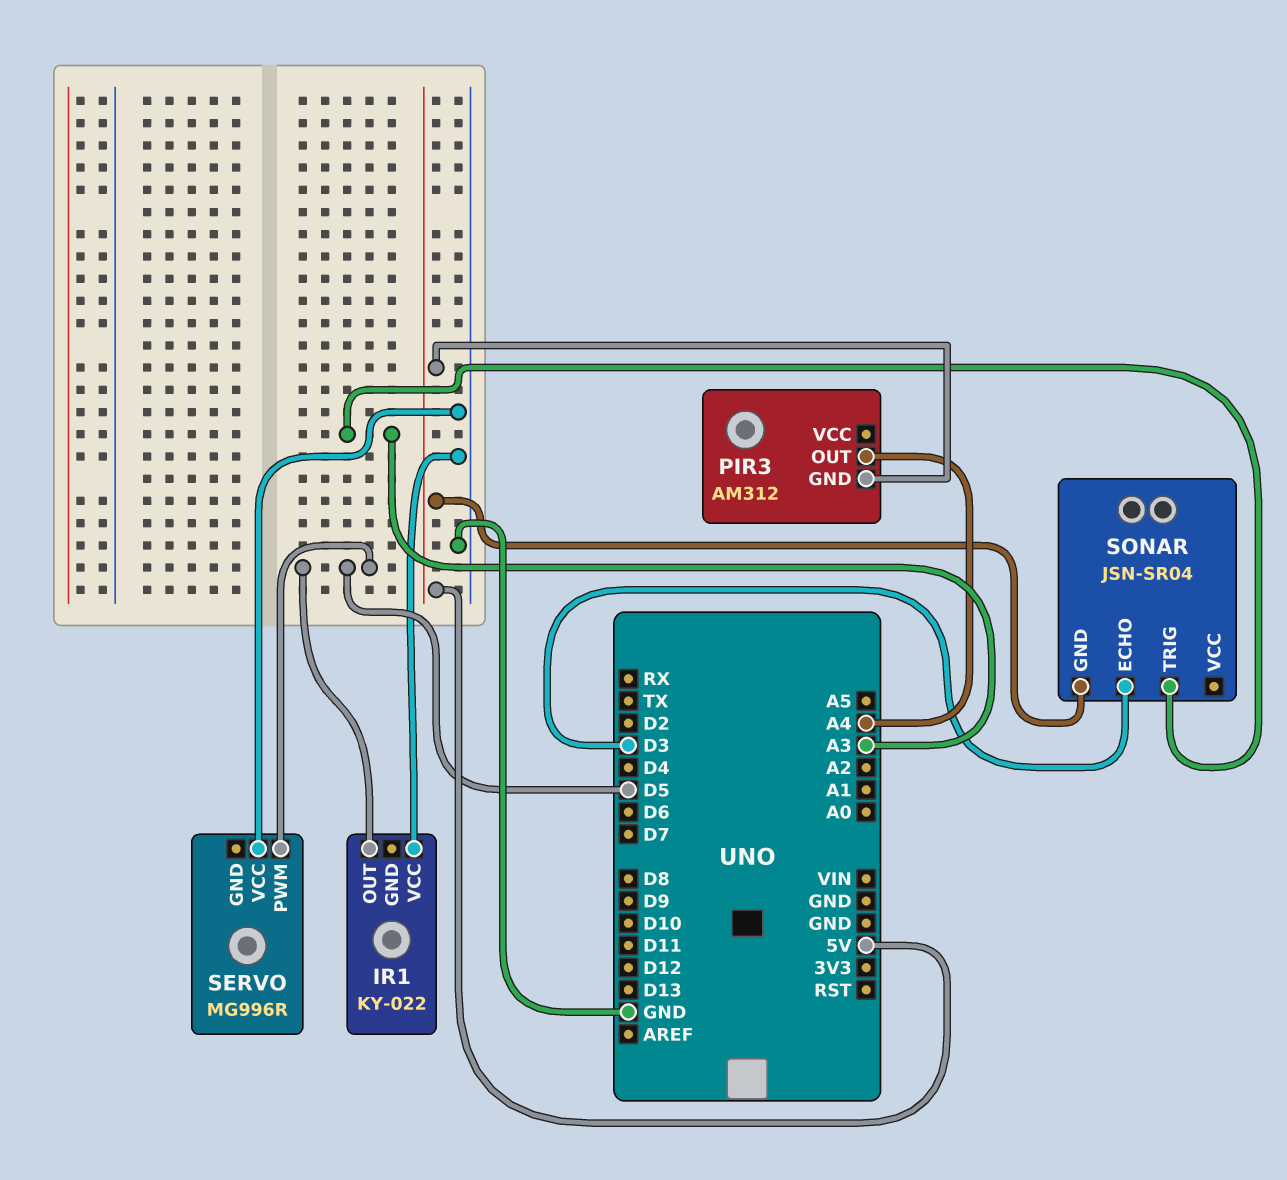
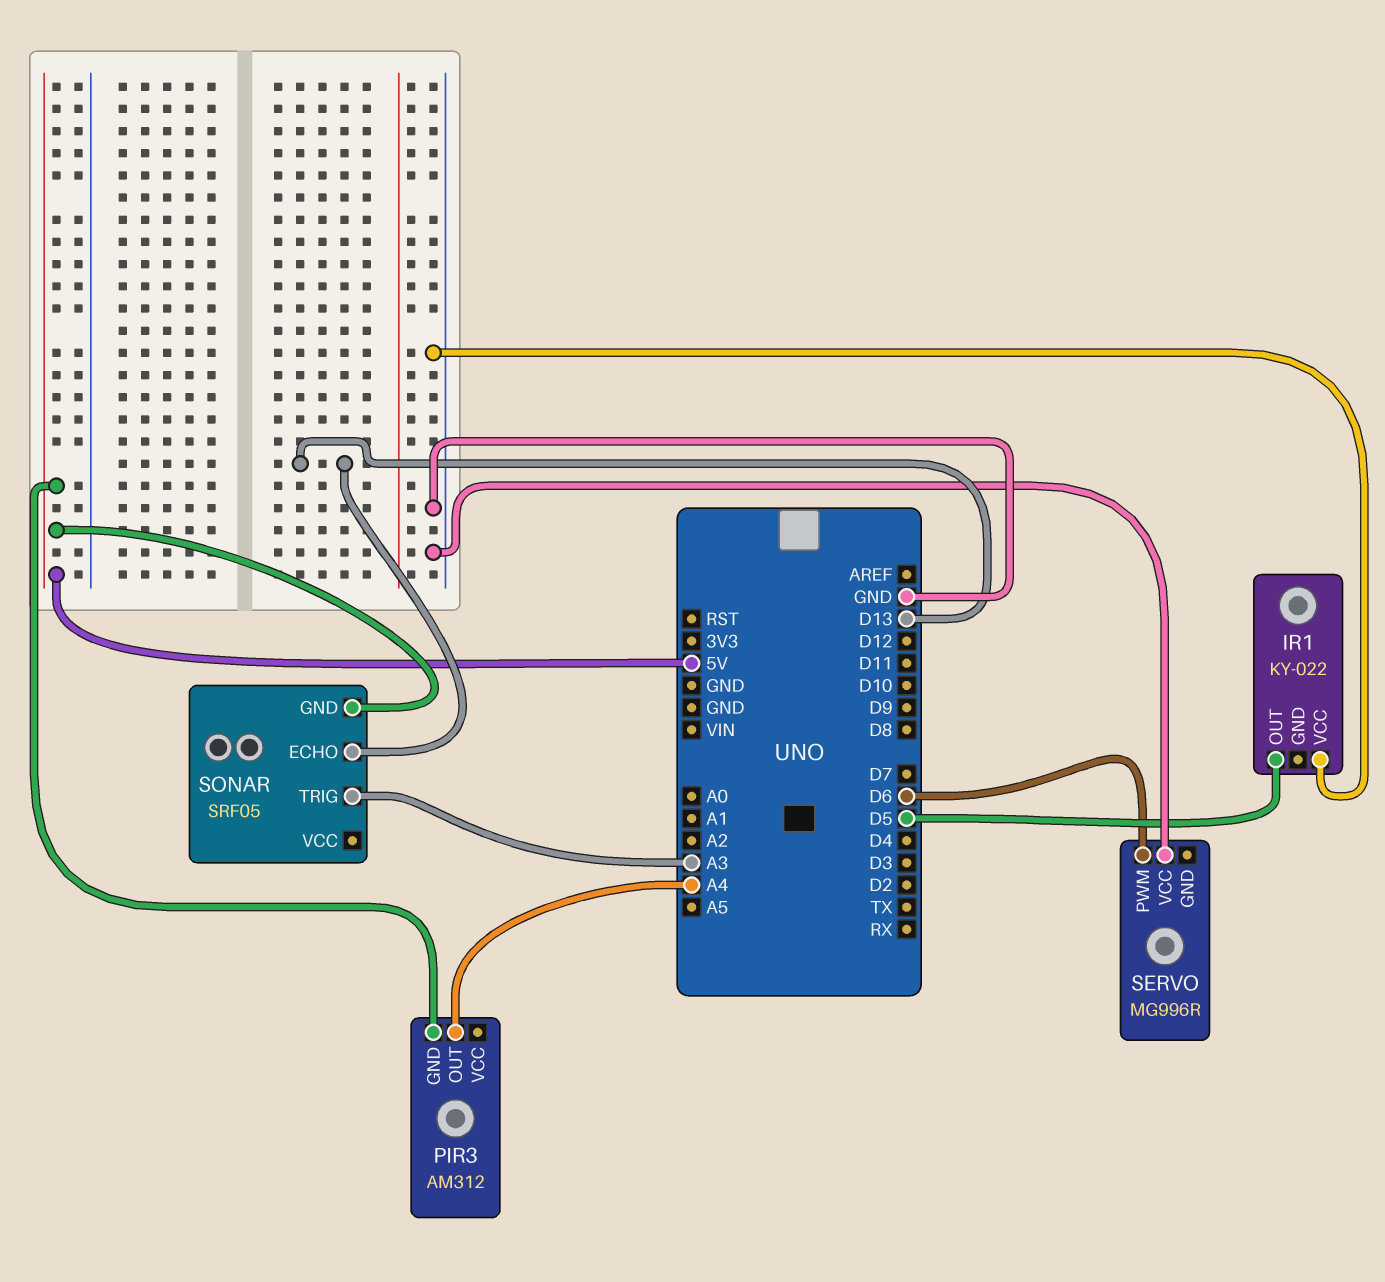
SERVO pin PWM: D5 -> D6
SONAR: JSN-SR04 -> SRF05
SONAR pin ECHO: D3 -> D13

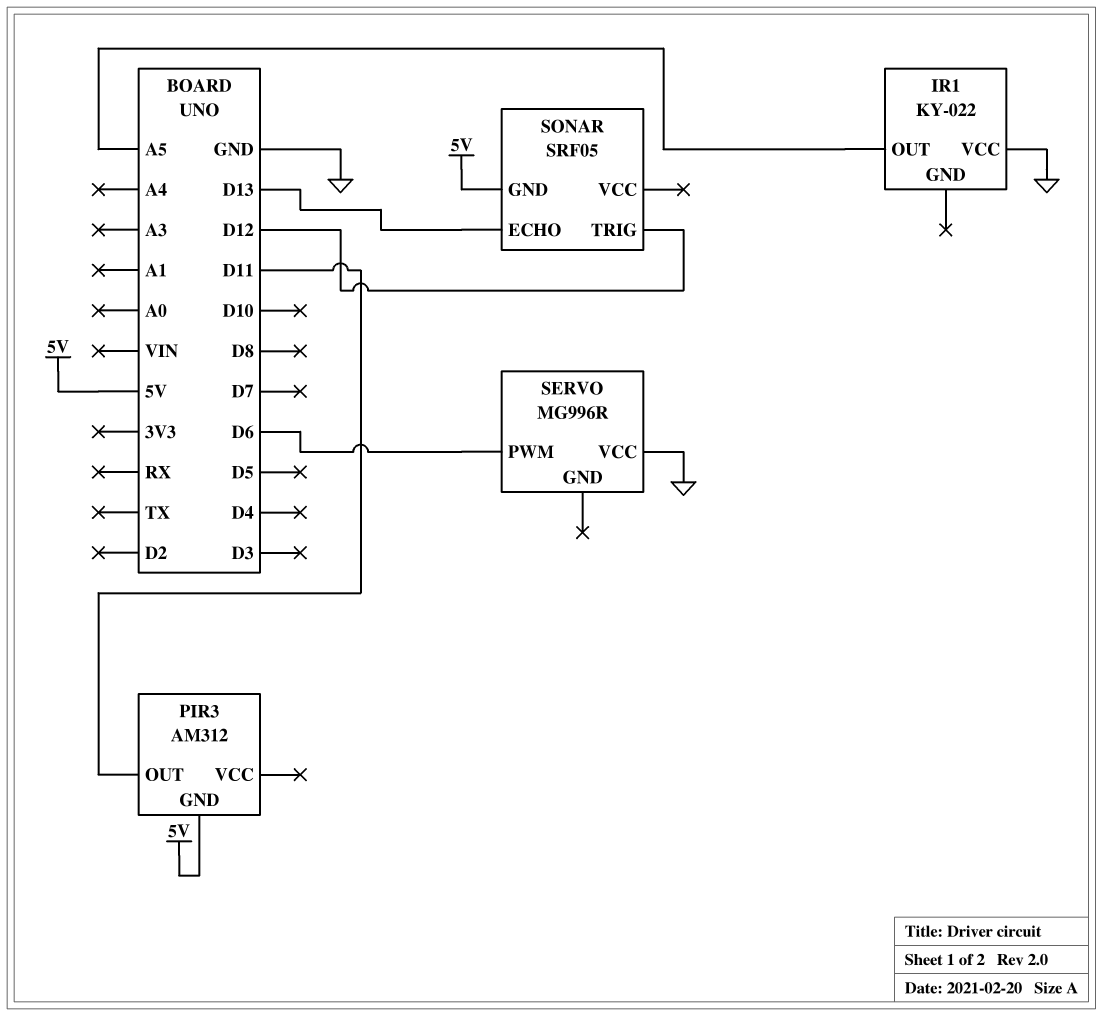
IR1 pin OUT: D5 -> A5
PIR3 pin OUT: A4 -> D11
SONAR pin TRIG: A3 -> D12

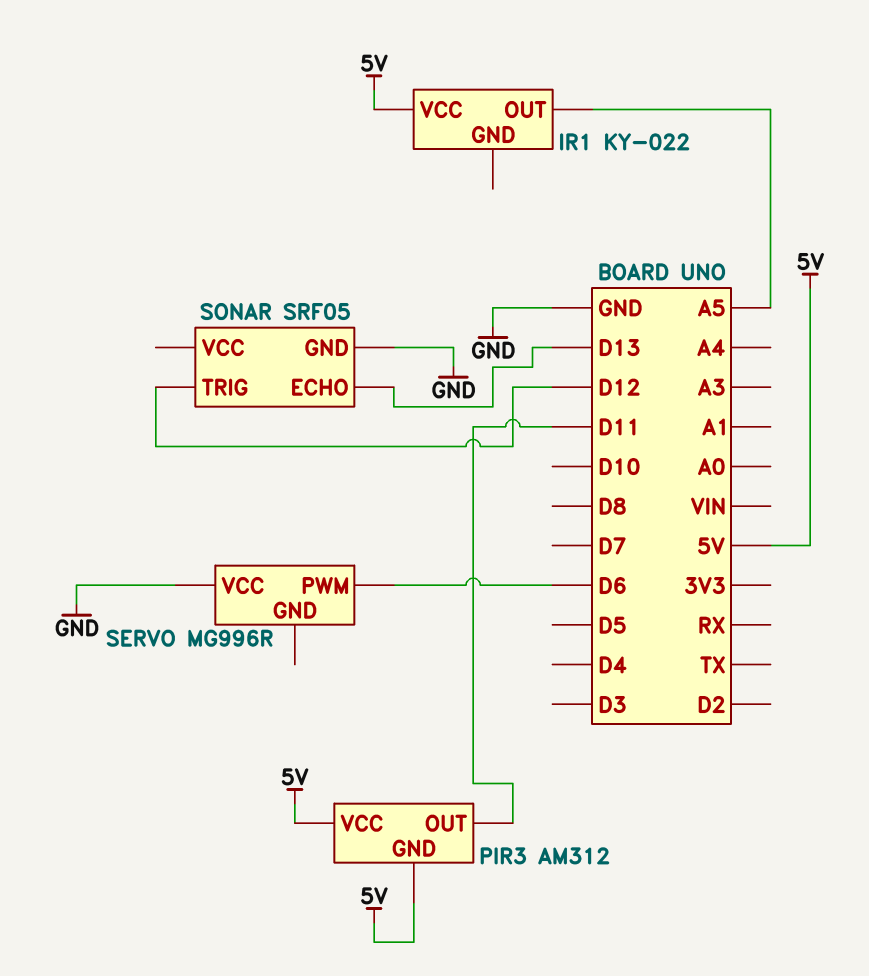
IR1 pin VCC: GND -> 5V
PIR3 pin VCC: none -> 5V
SONAR pin GND: 5V -> GND

